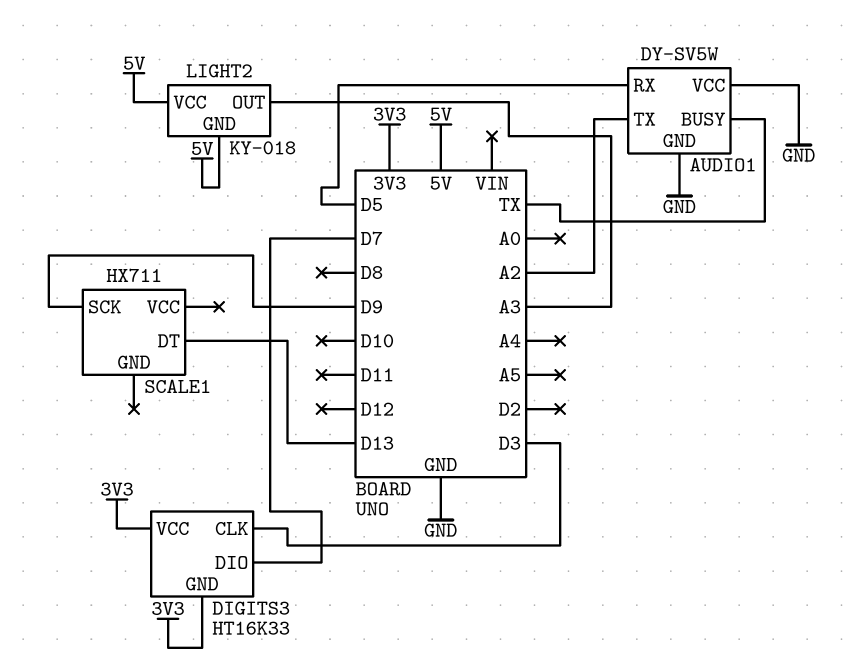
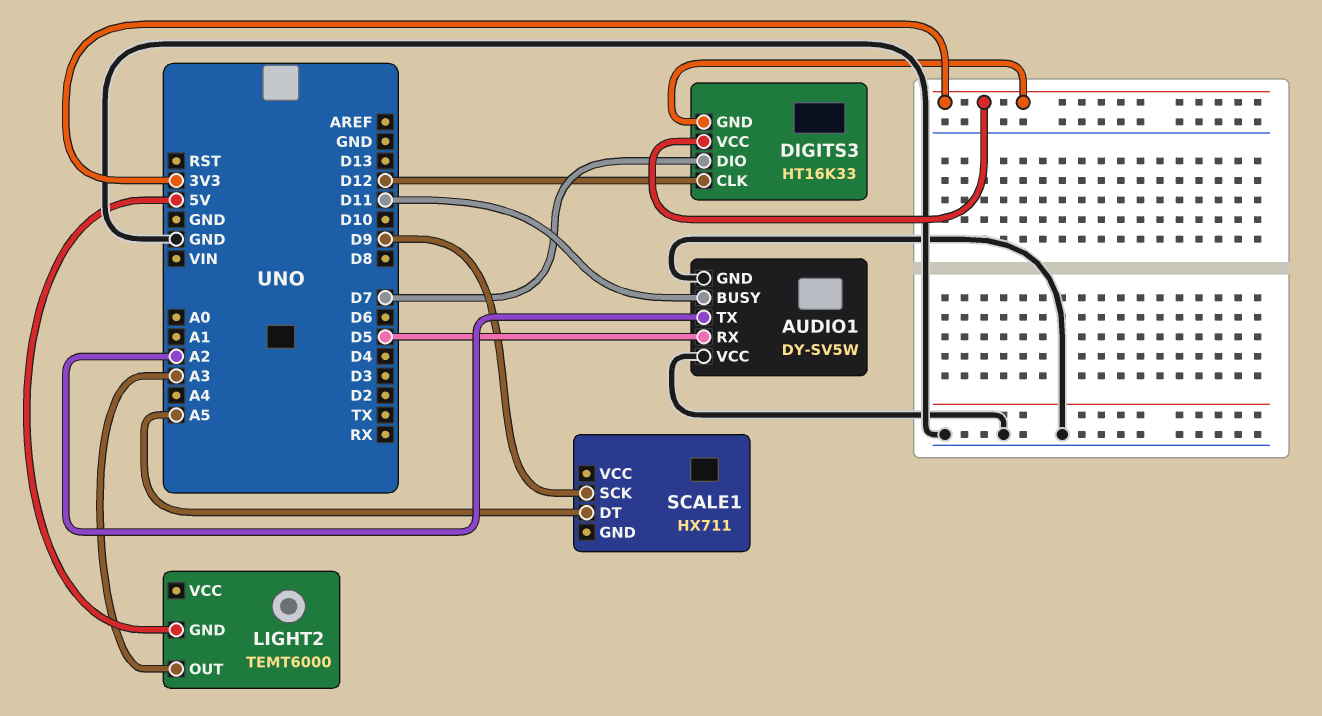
AUDIO1 pin BUSY: TX -> D11
DIGITS3 pin CLK: D3 -> D12
LIGHT2: KY-018 -> TEMT6000
LIGHT2 pin VCC: 5V -> none
SCALE1 pin DT: D13 -> A5

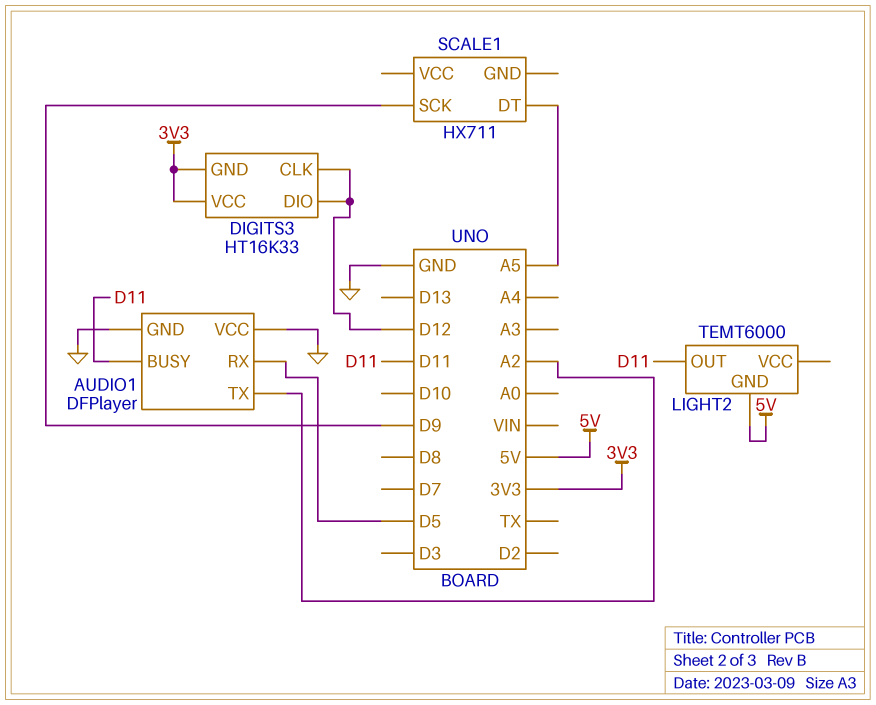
AUDIO1: DY-SV5W -> DFPlayer
DIGITS3 pin DIO: D7 -> D12
LIGHT2 pin OUT: A3 -> D11

